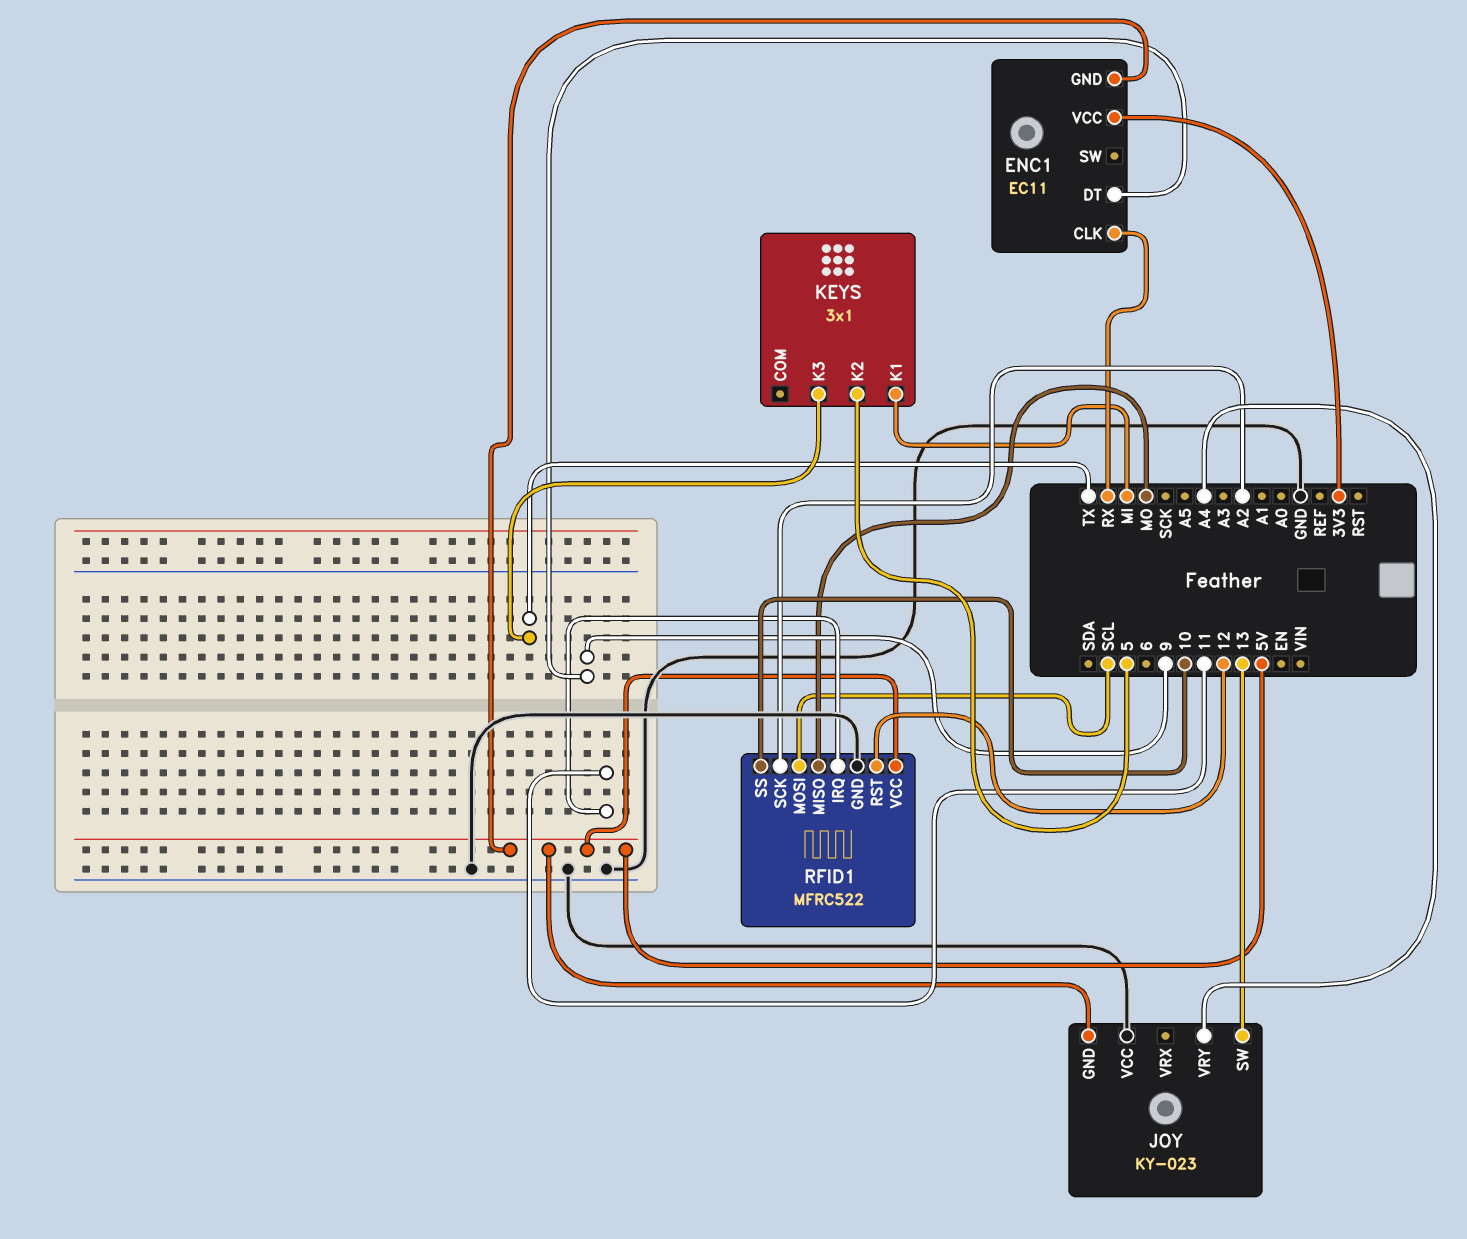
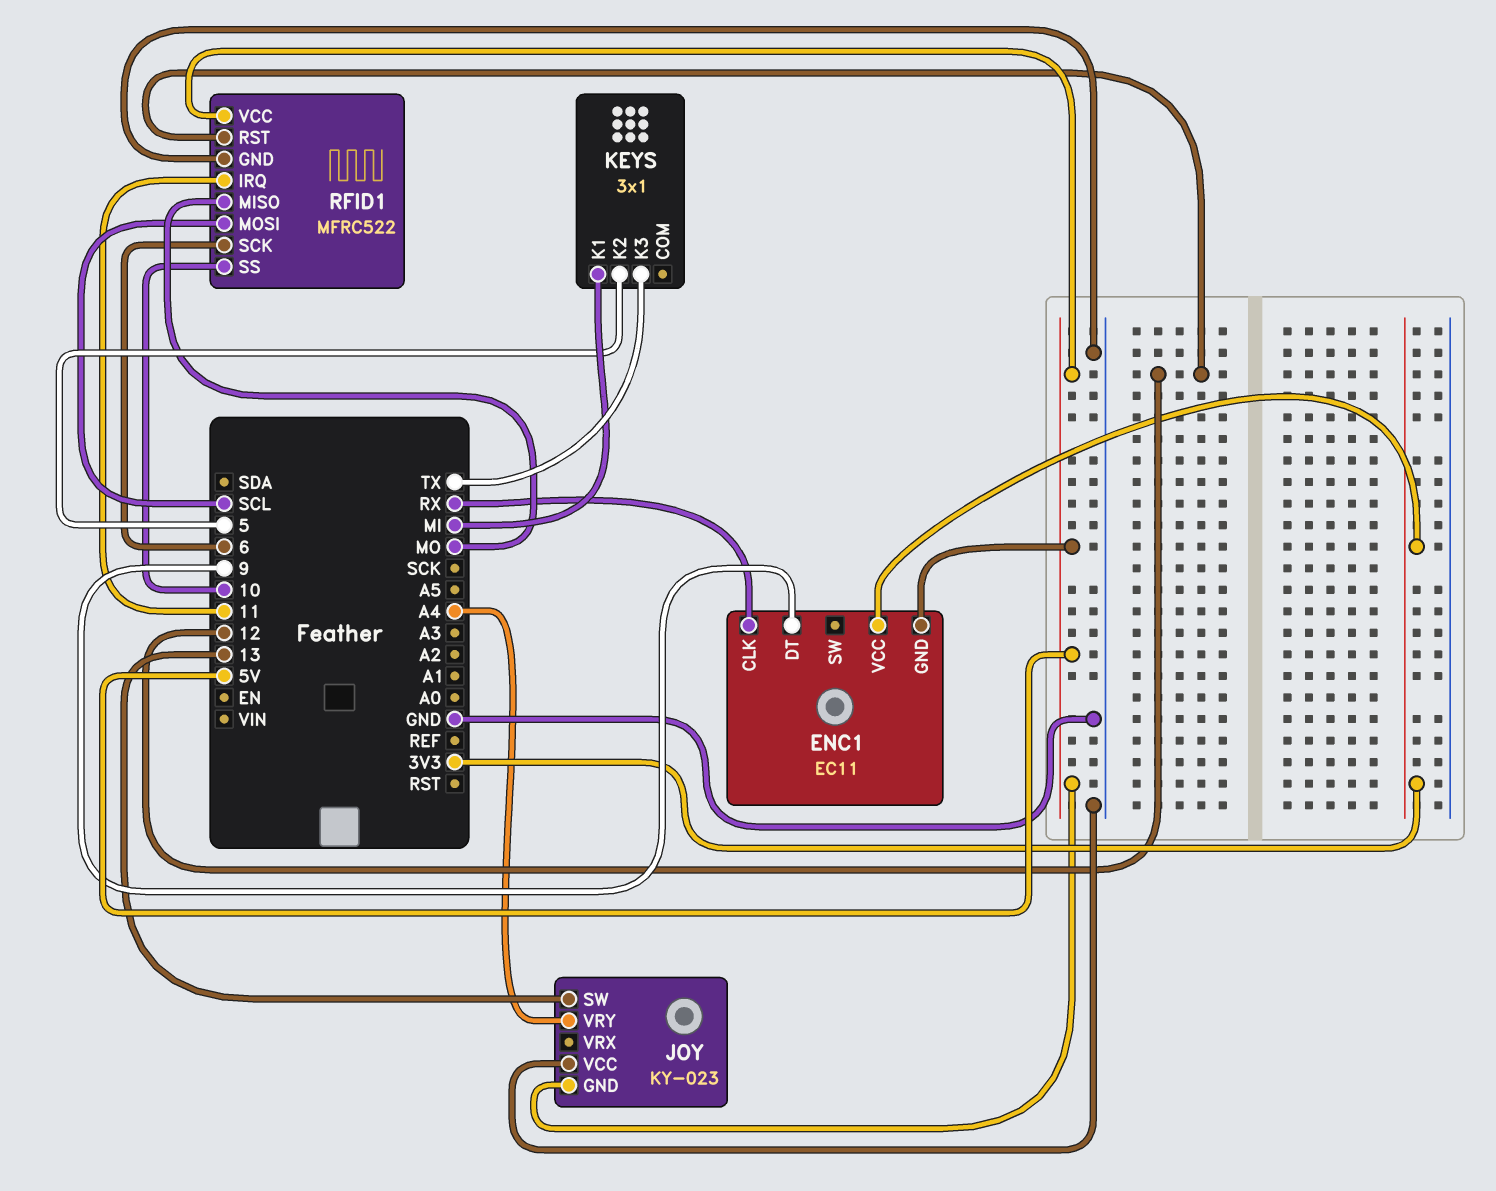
RFID1 pin SCK: A2 -> 6

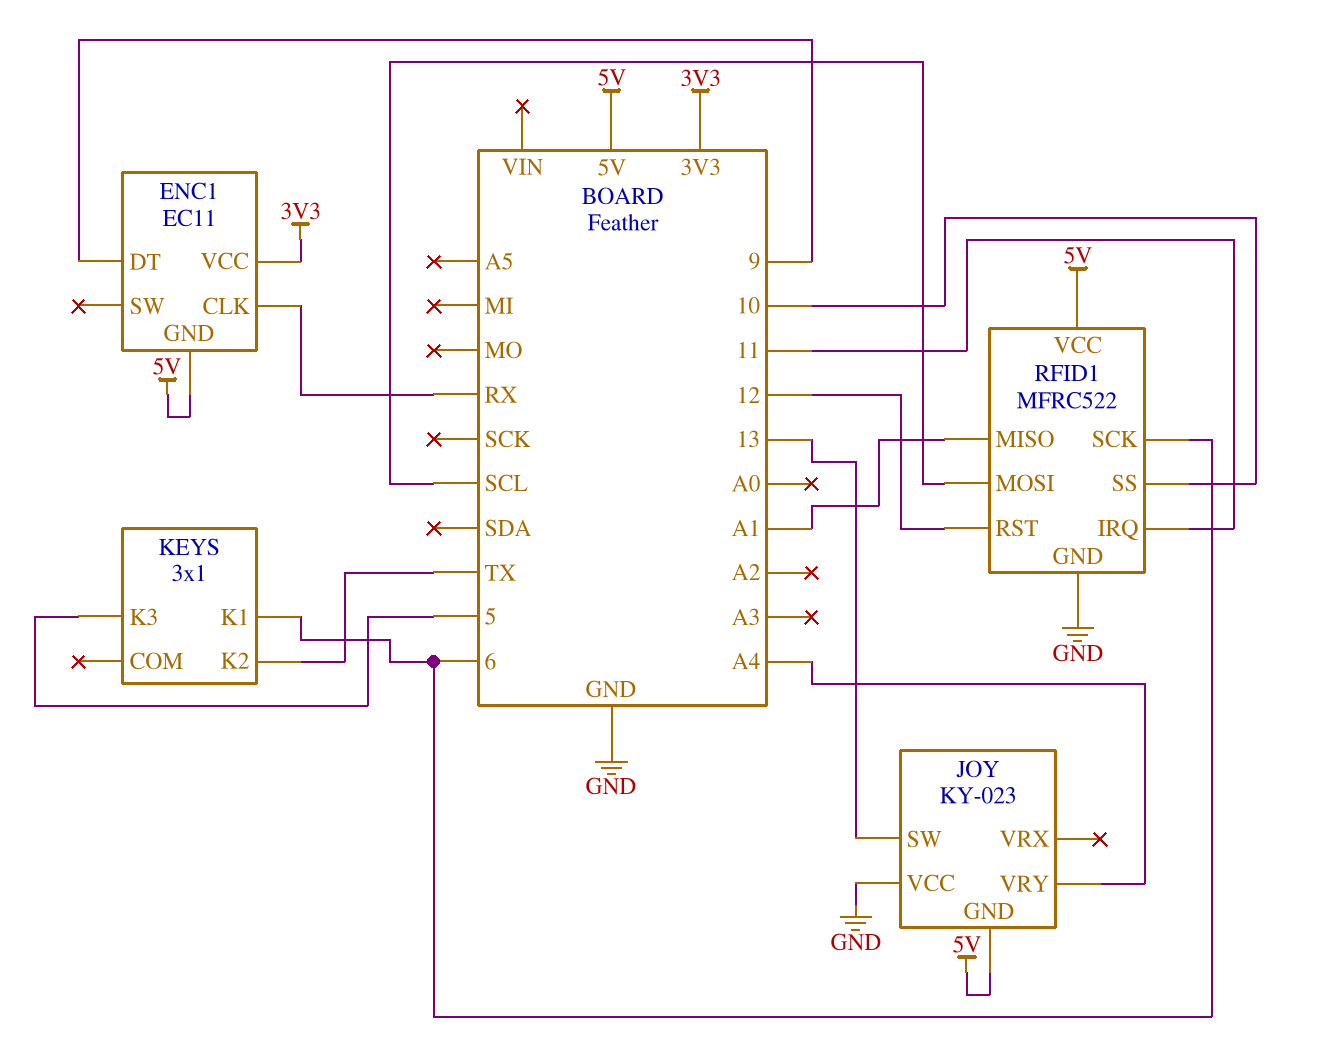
KEYS pin K1: MI -> 6
KEYS pin K2: 5 -> TX
KEYS pin K3: TX -> 5
RFID1 pin MISO: MO -> A1

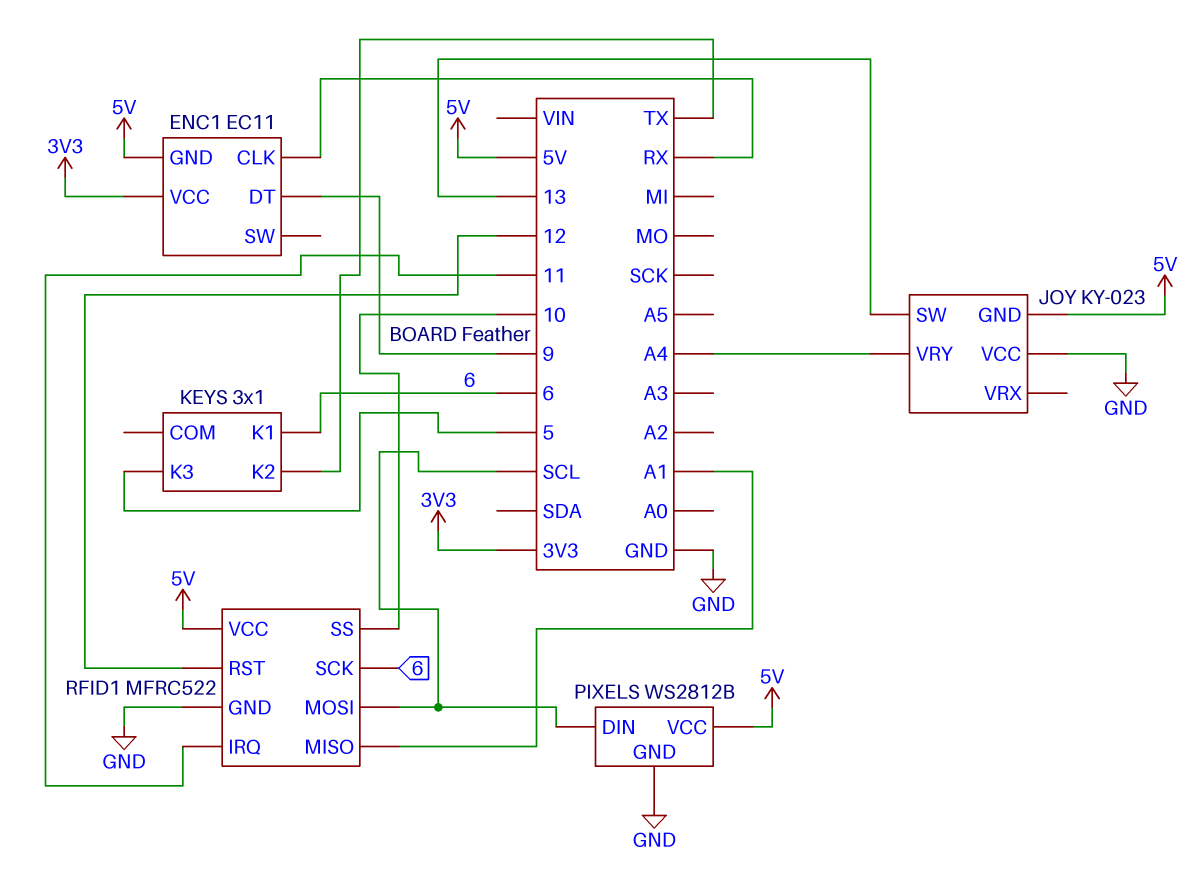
PIXELS: none -> WS2812B
PIXELS pin DIN: none -> SCL
PIXELS pin GND: none -> GND
PIXELS pin VCC: none -> 5V

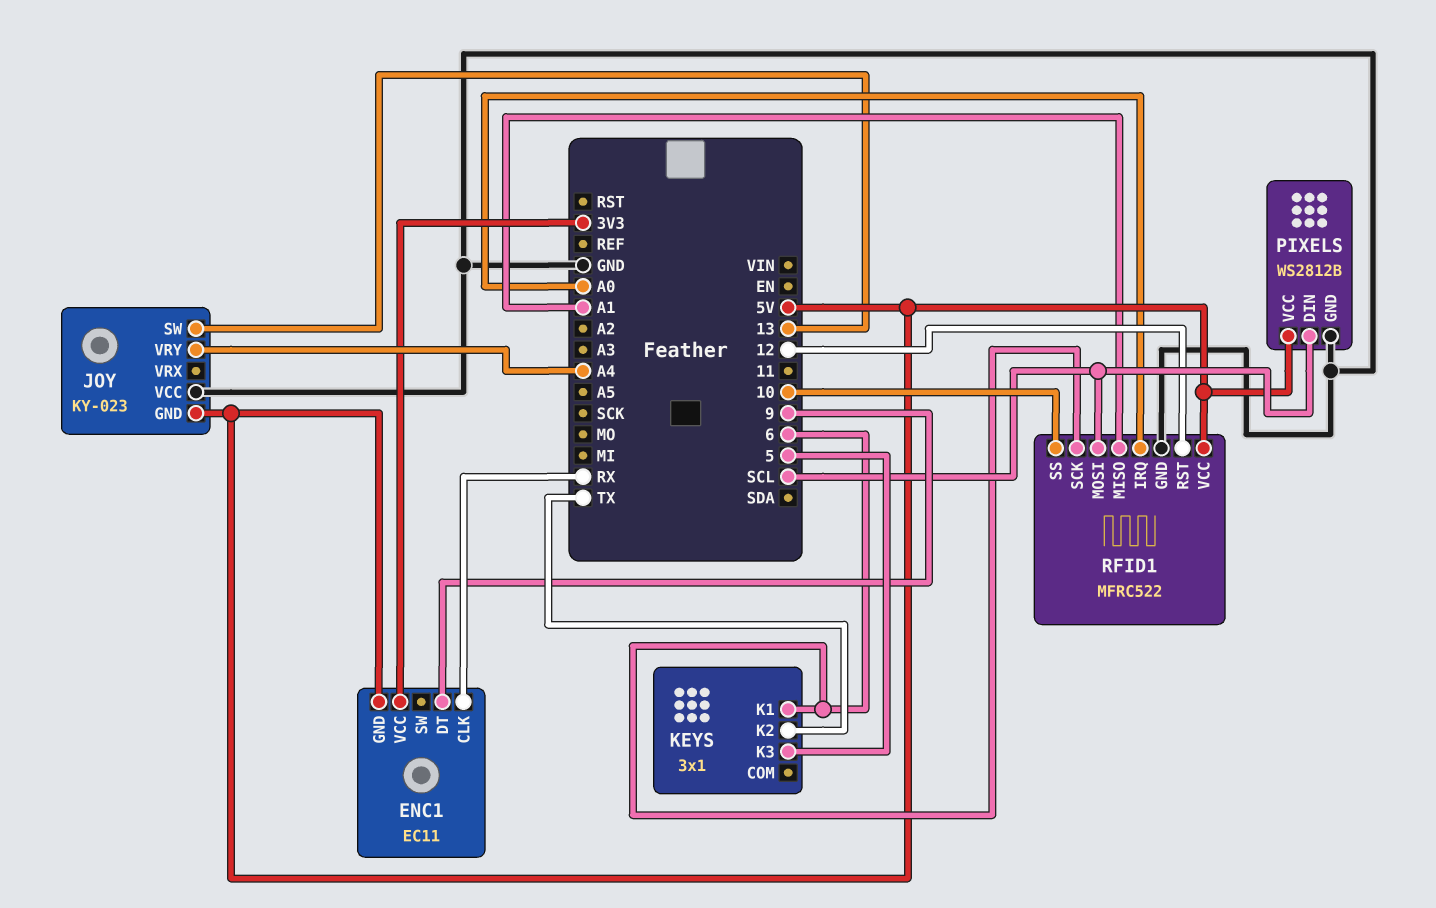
RFID1 pin IRQ: 11 -> A0

